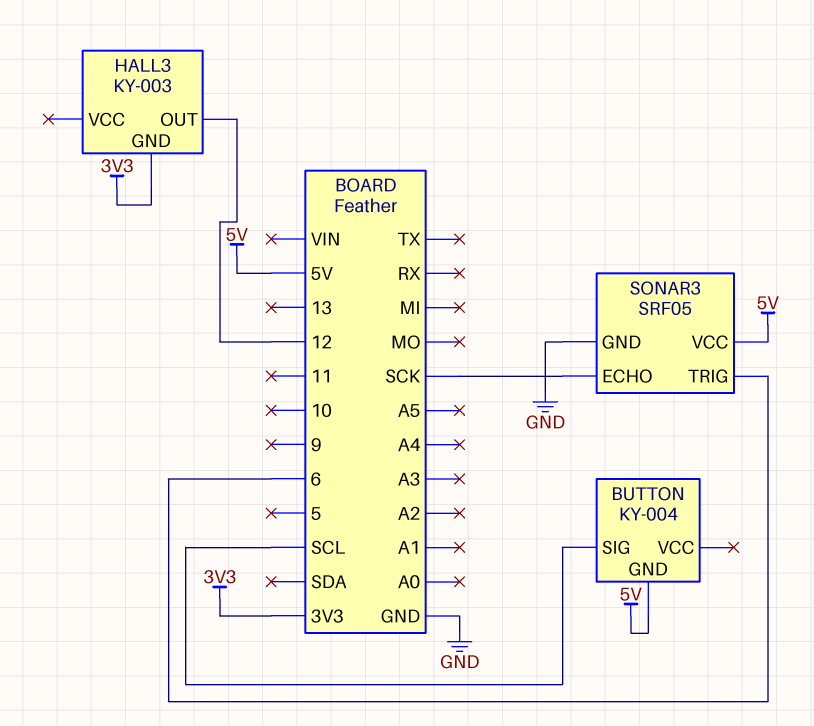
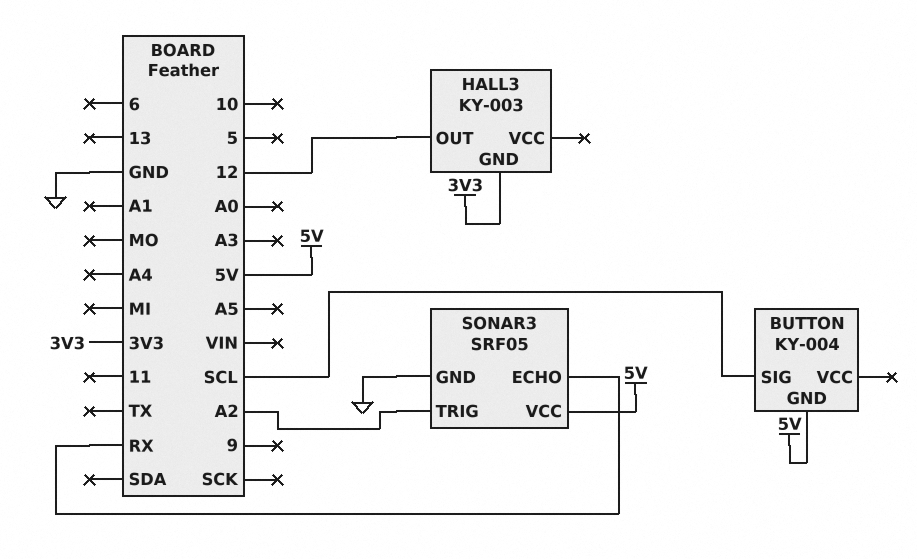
SONAR3 pin ECHO: SCK -> RX
SONAR3 pin TRIG: 6 -> A2

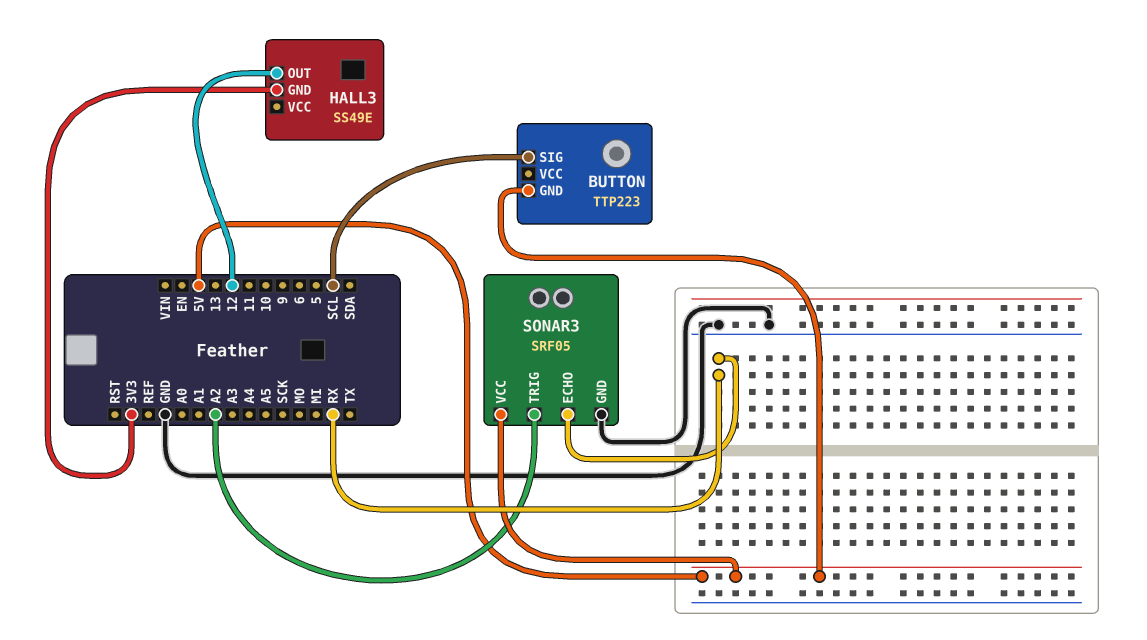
BUTTON: KY-004 -> TTP223
HALL3: KY-003 -> SS49E

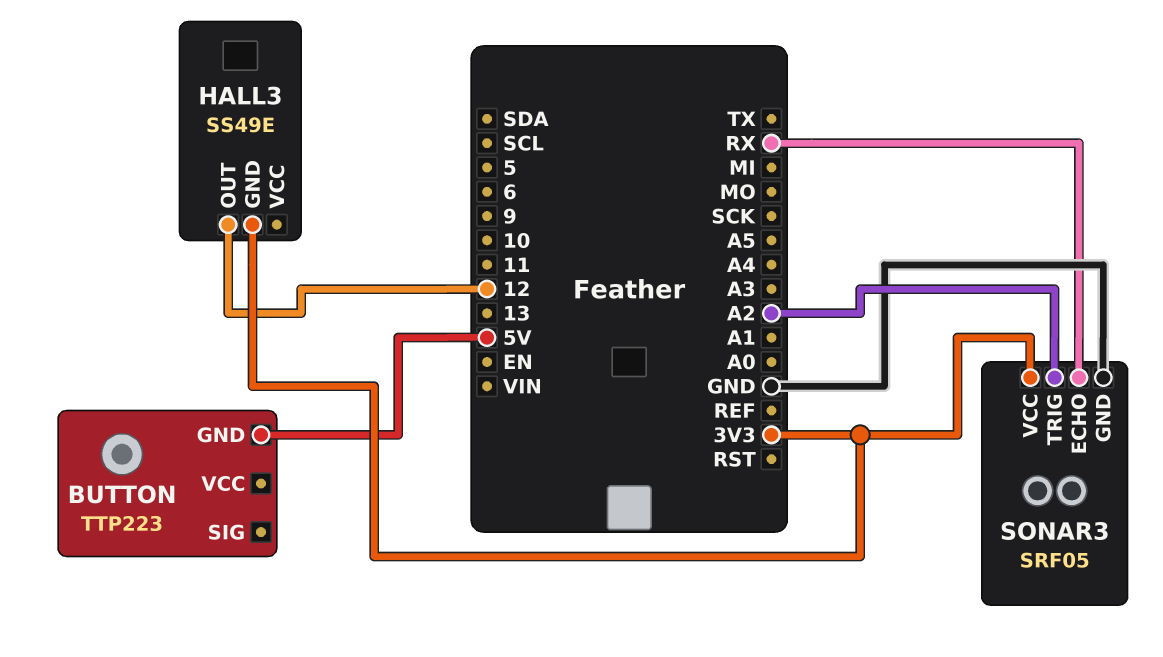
BUTTON pin SIG: SCL -> none
SONAR3 pin VCC: 5V -> 3V3

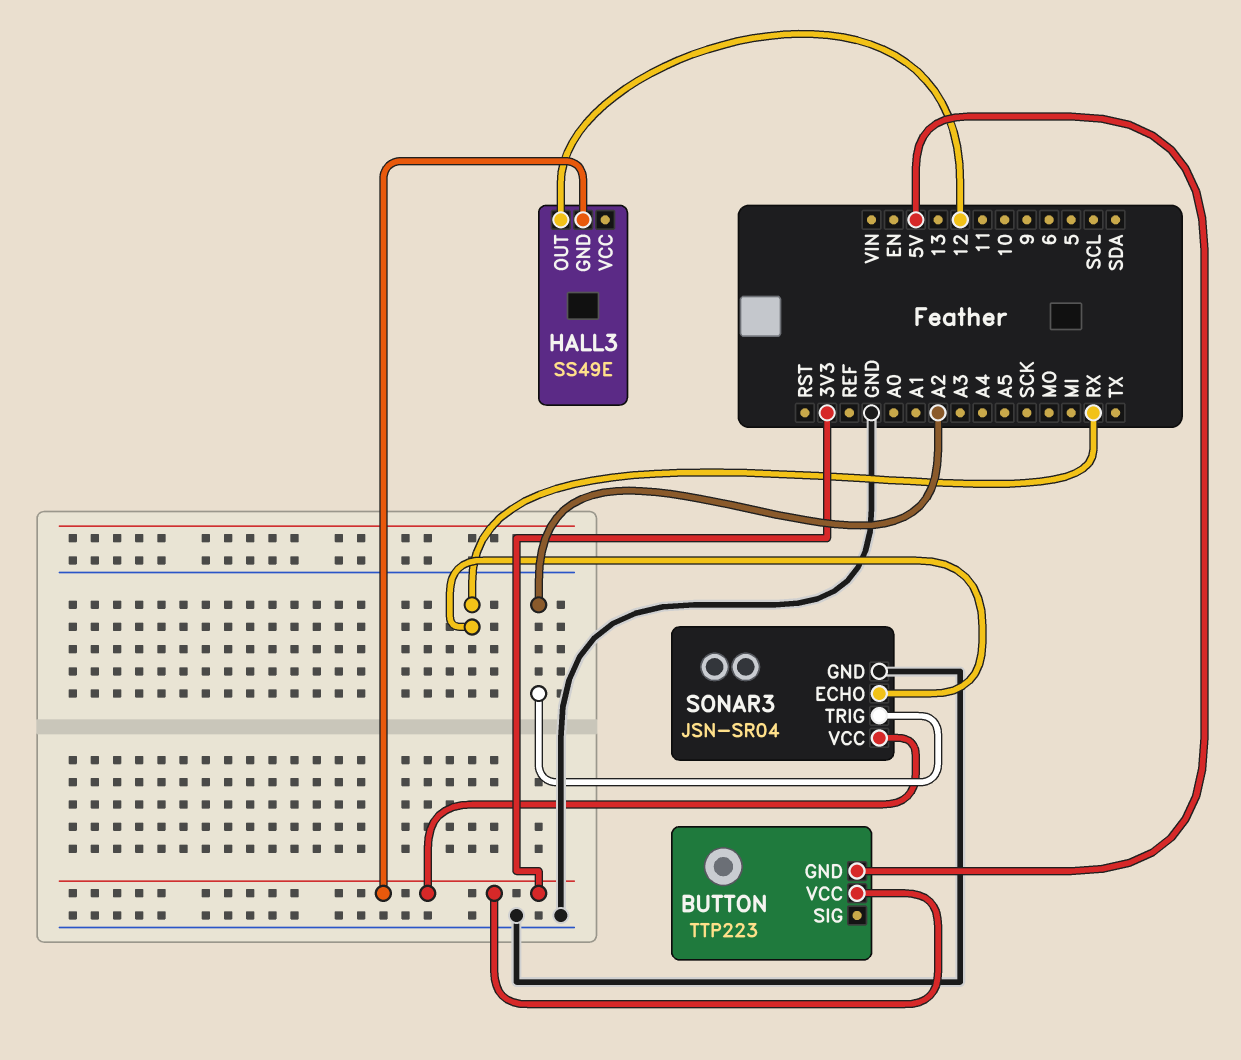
BUTTON pin VCC: none -> 3V3
SONAR3: SRF05 -> JSN-SR04

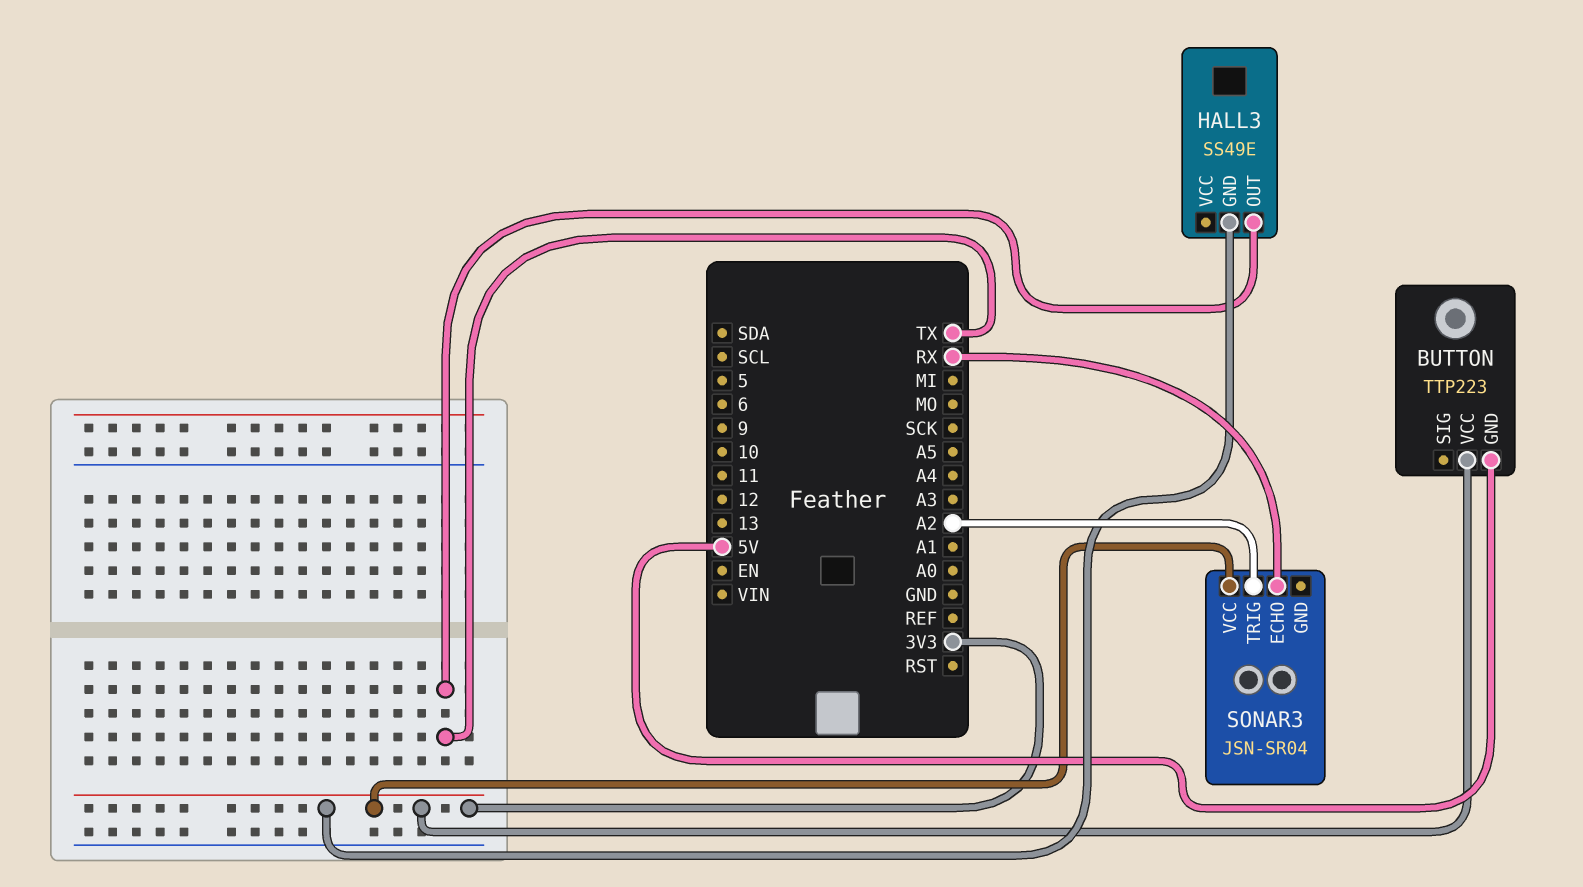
HALL3 pin OUT: 12 -> TX
SONAR3 pin GND: GND -> none

